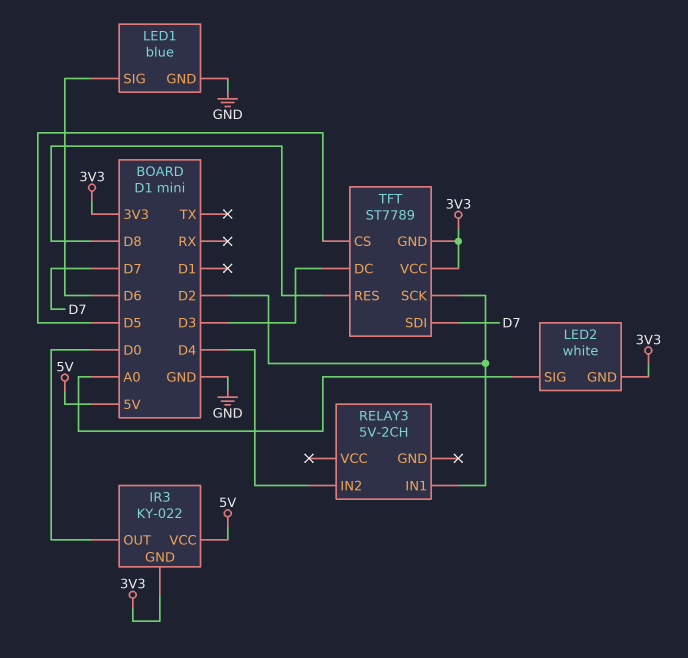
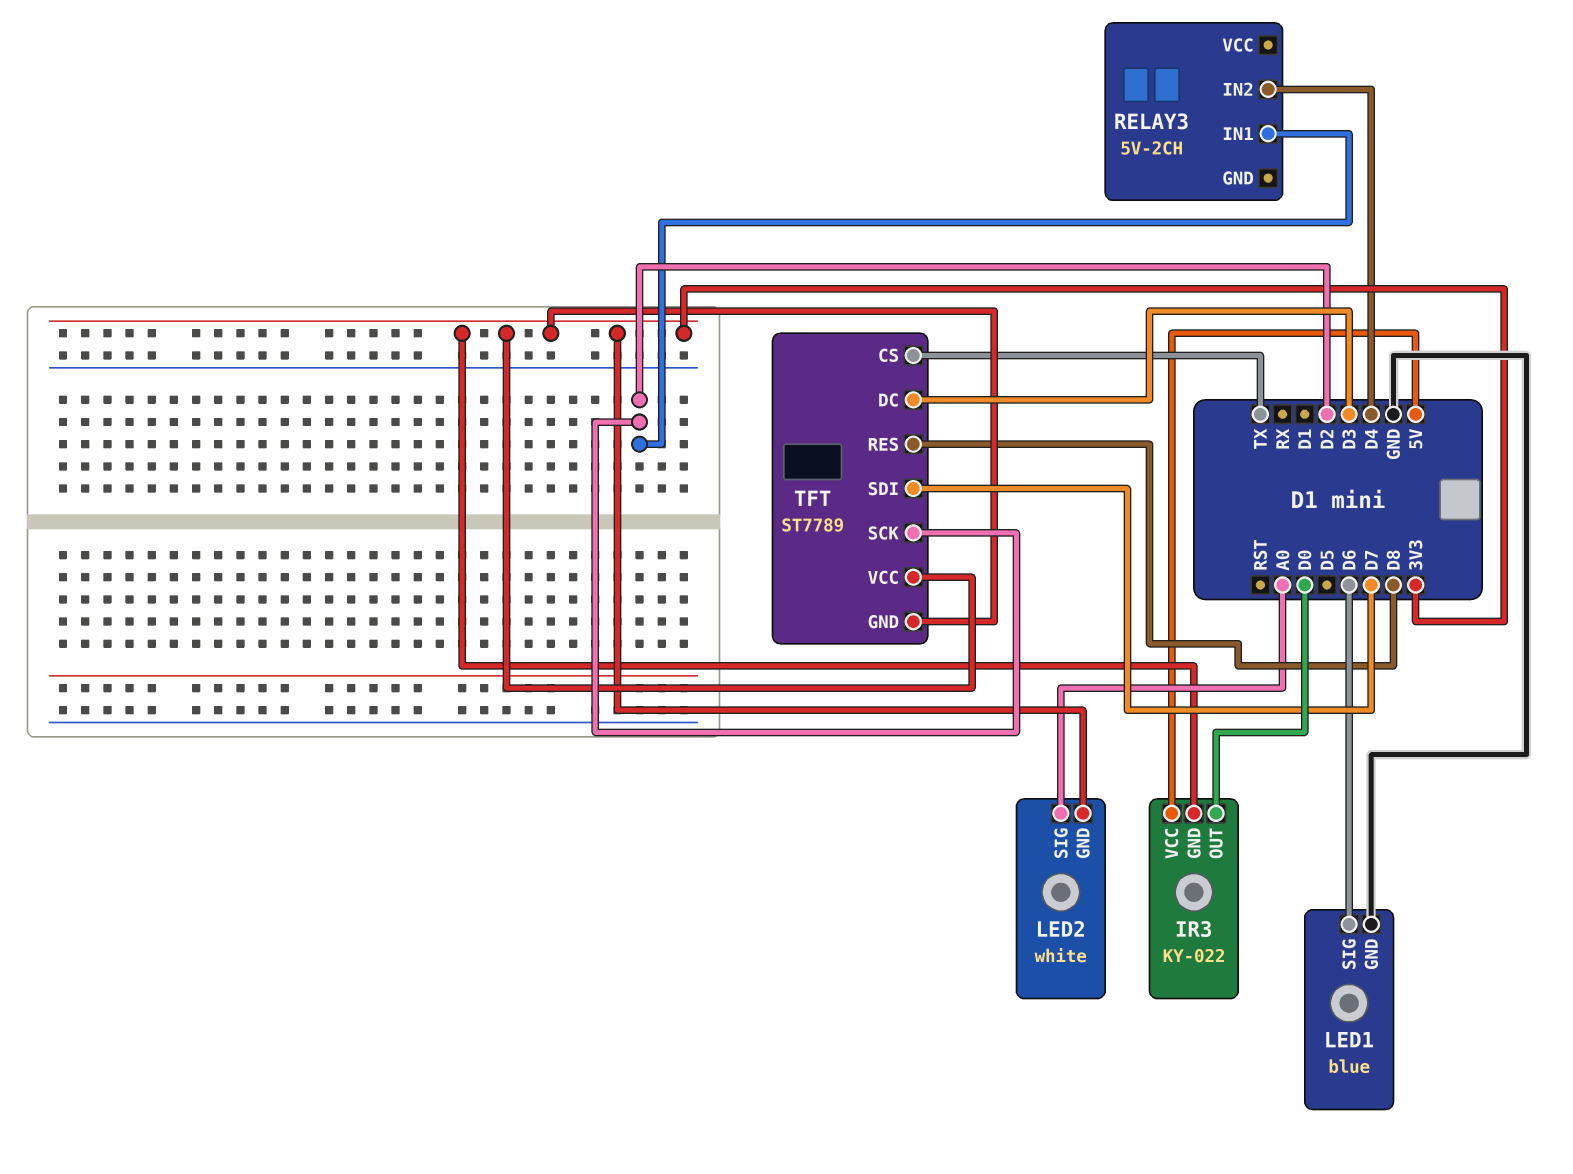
TFT pin CS: D5 -> TX

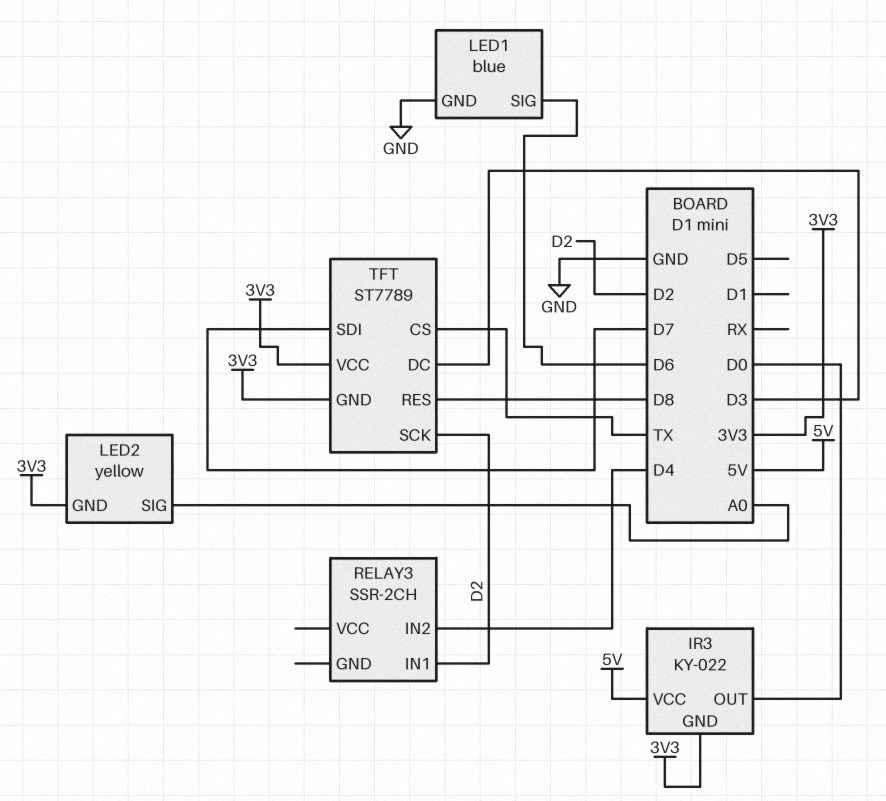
LED2: white -> yellow
RELAY3: 5V-2CH -> SSR-2CH

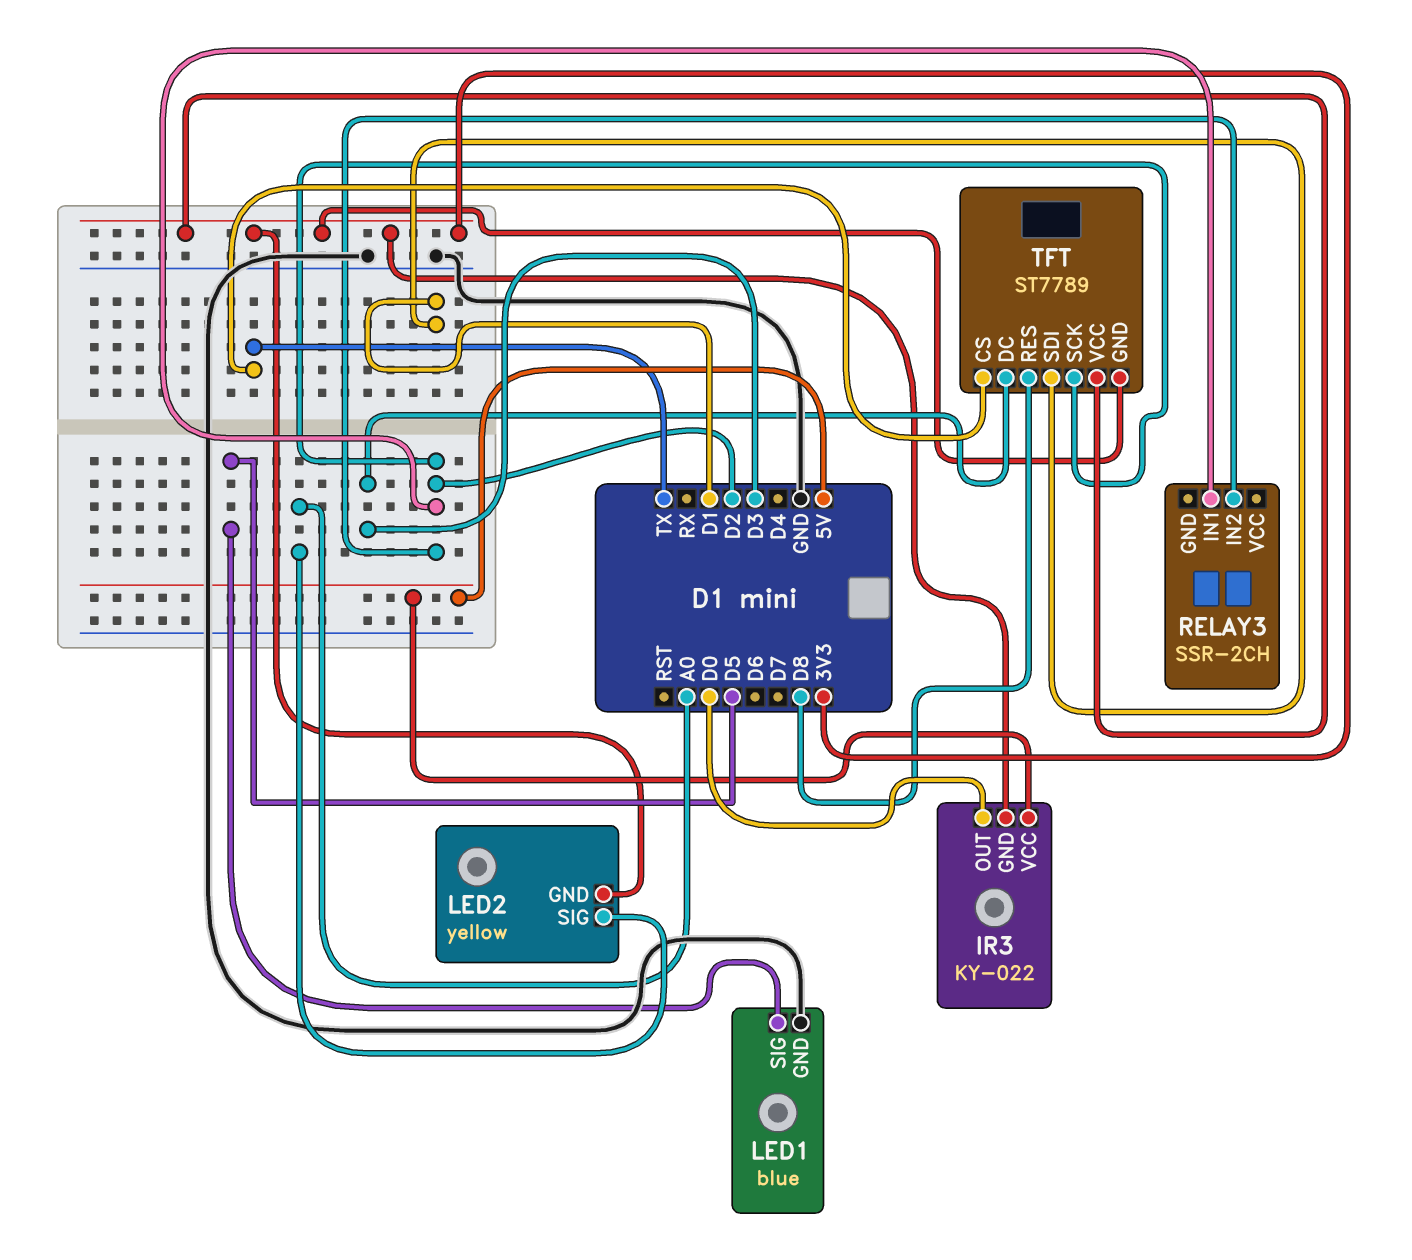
LED1 pin SIG: D6 -> D5
RELAY3 pin IN2: D4 -> D2
TFT pin SDI: D7 -> D1

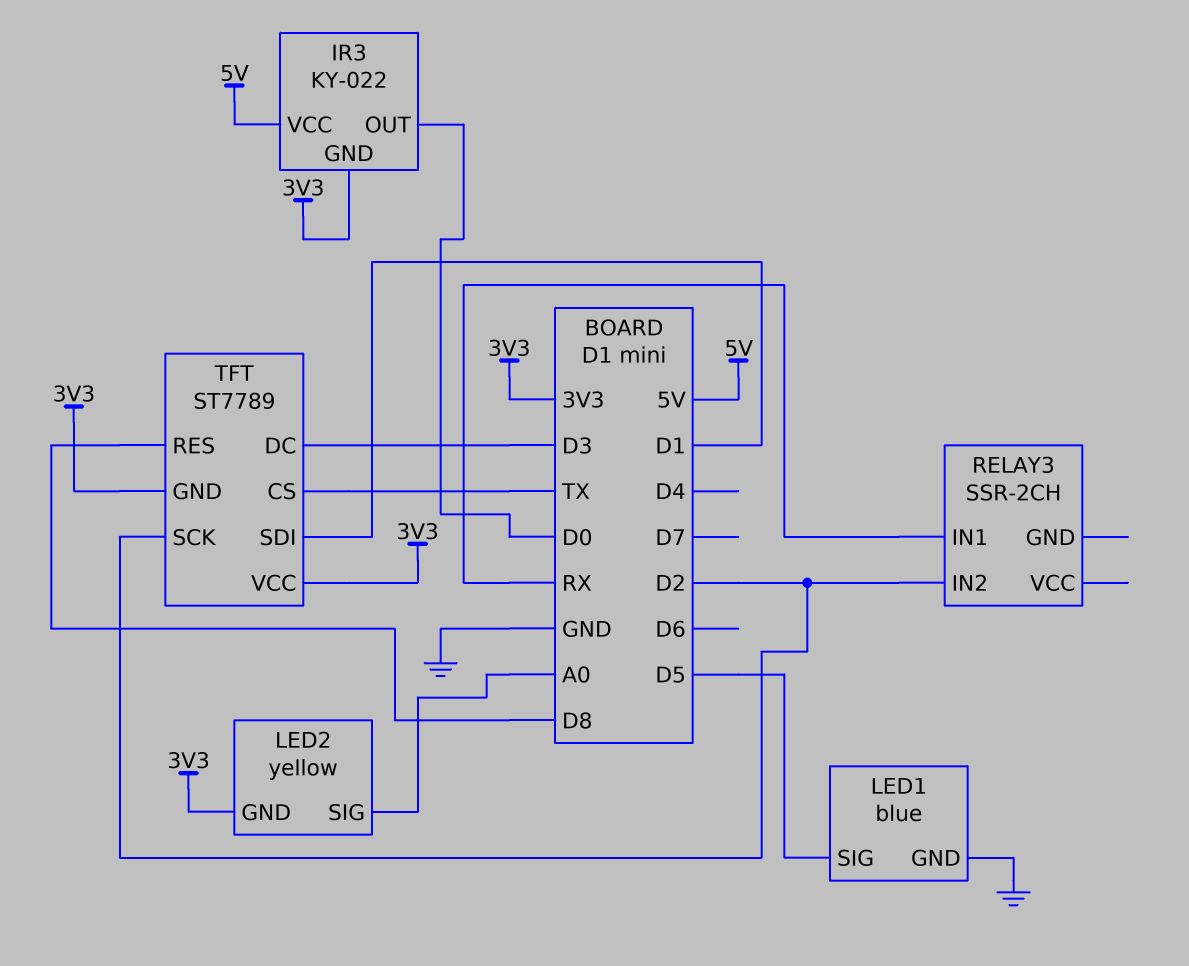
RELAY3 pin IN1: D2 -> RX

